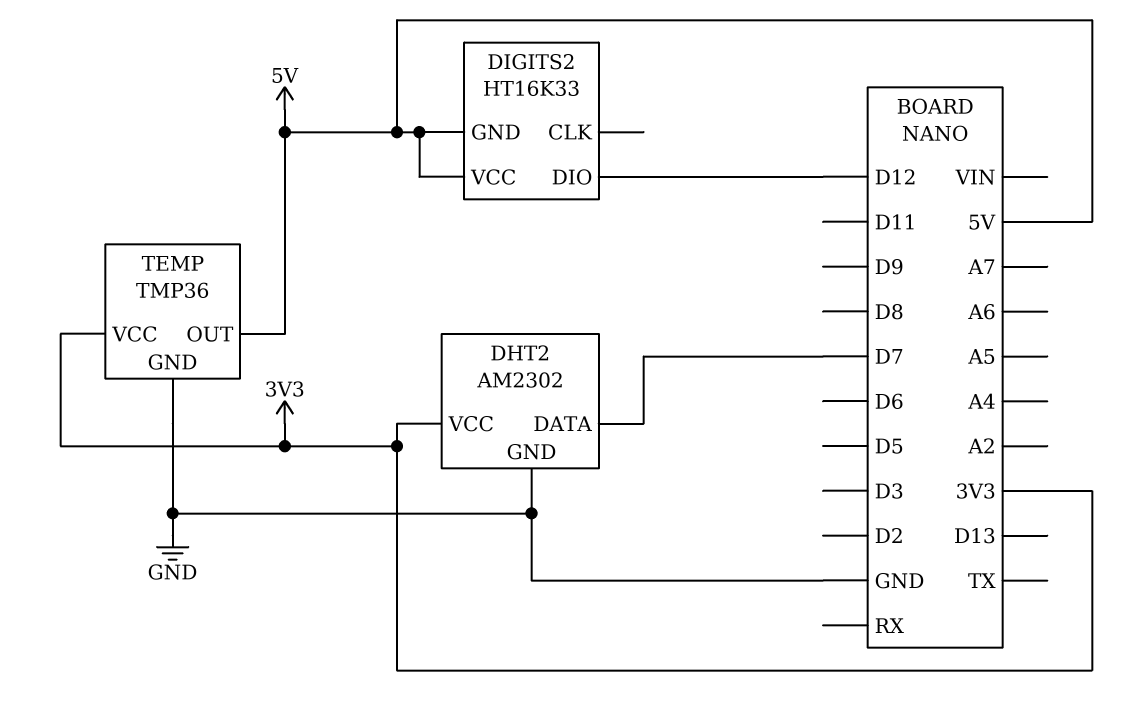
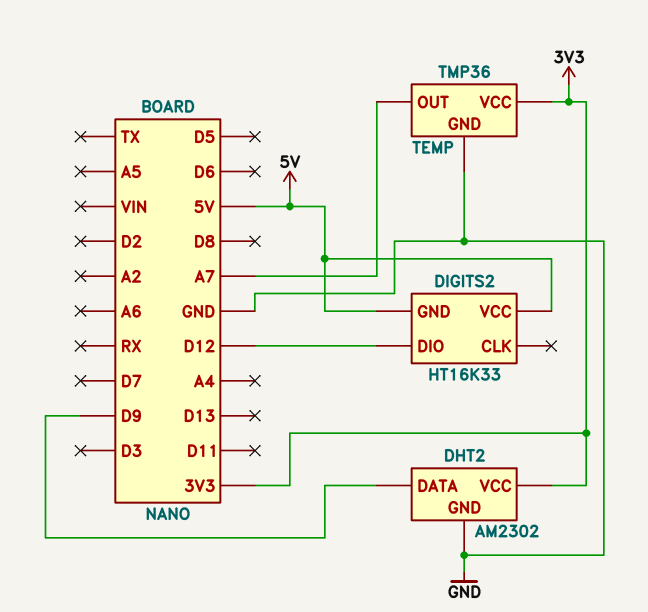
DHT2 pin DATA: D7 -> D9
TEMP pin OUT: 5V -> A7

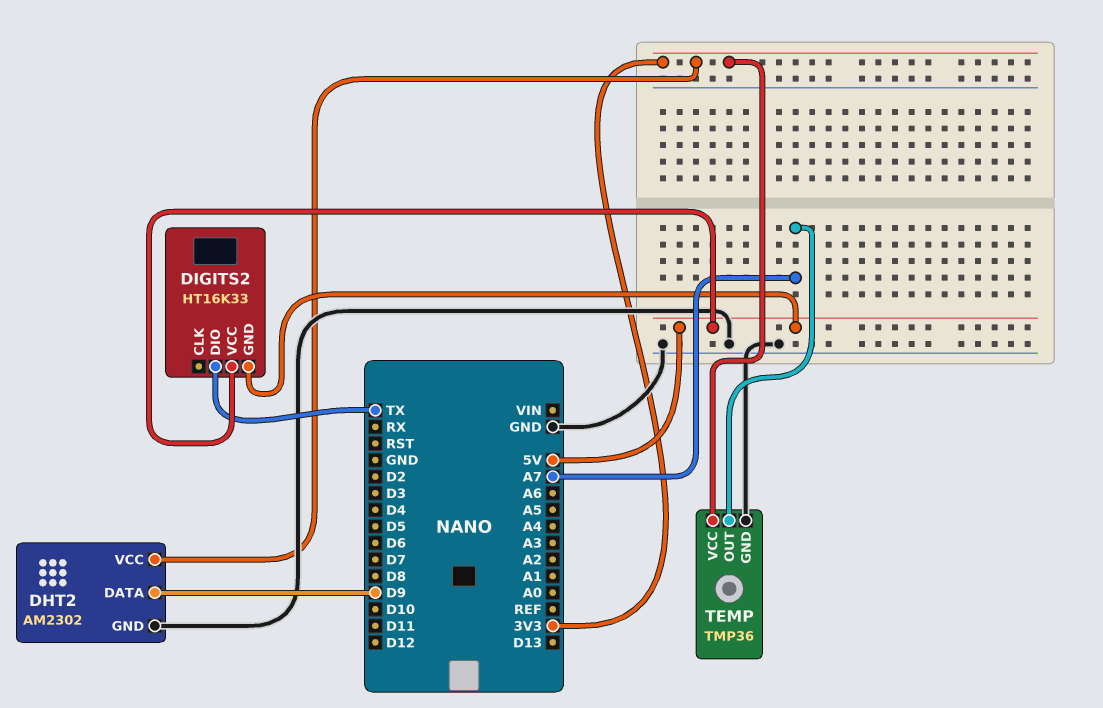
DIGITS2 pin DIO: D12 -> TX

